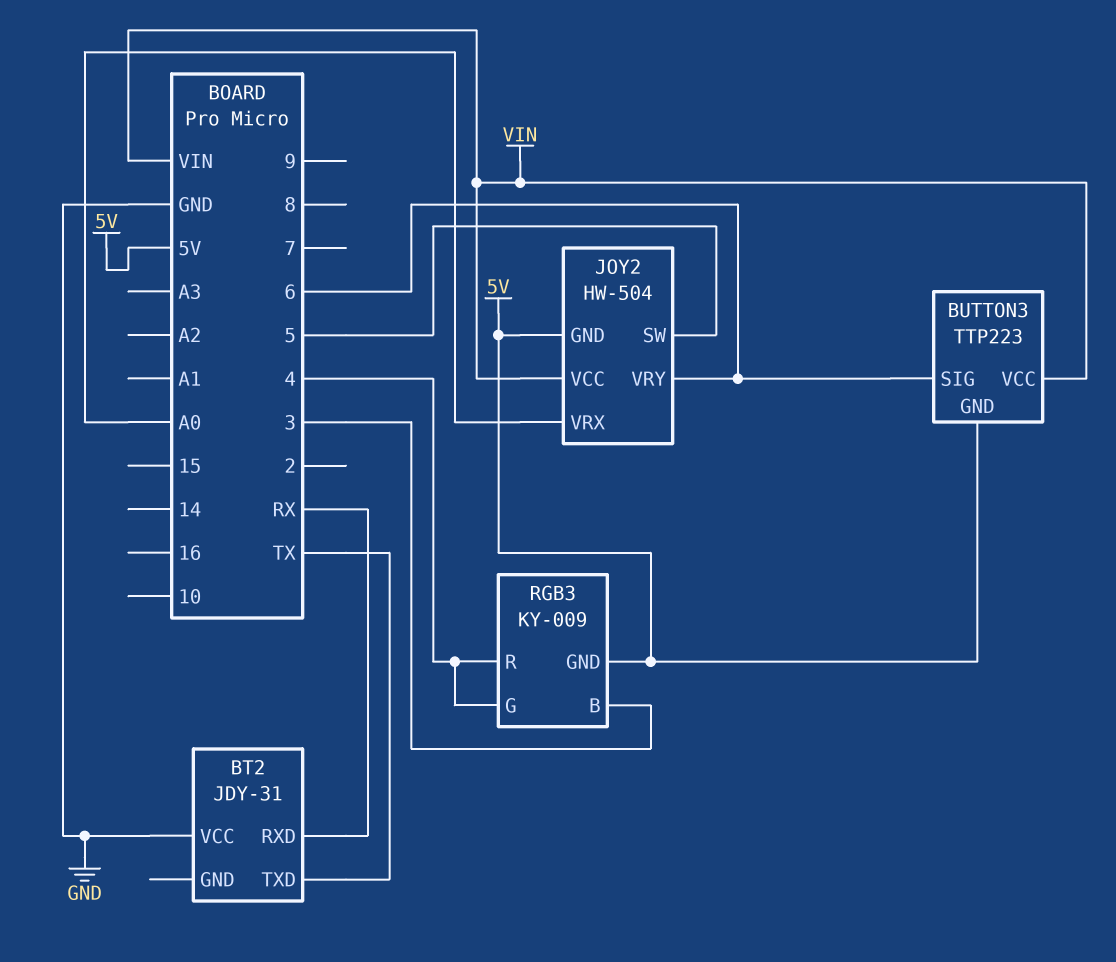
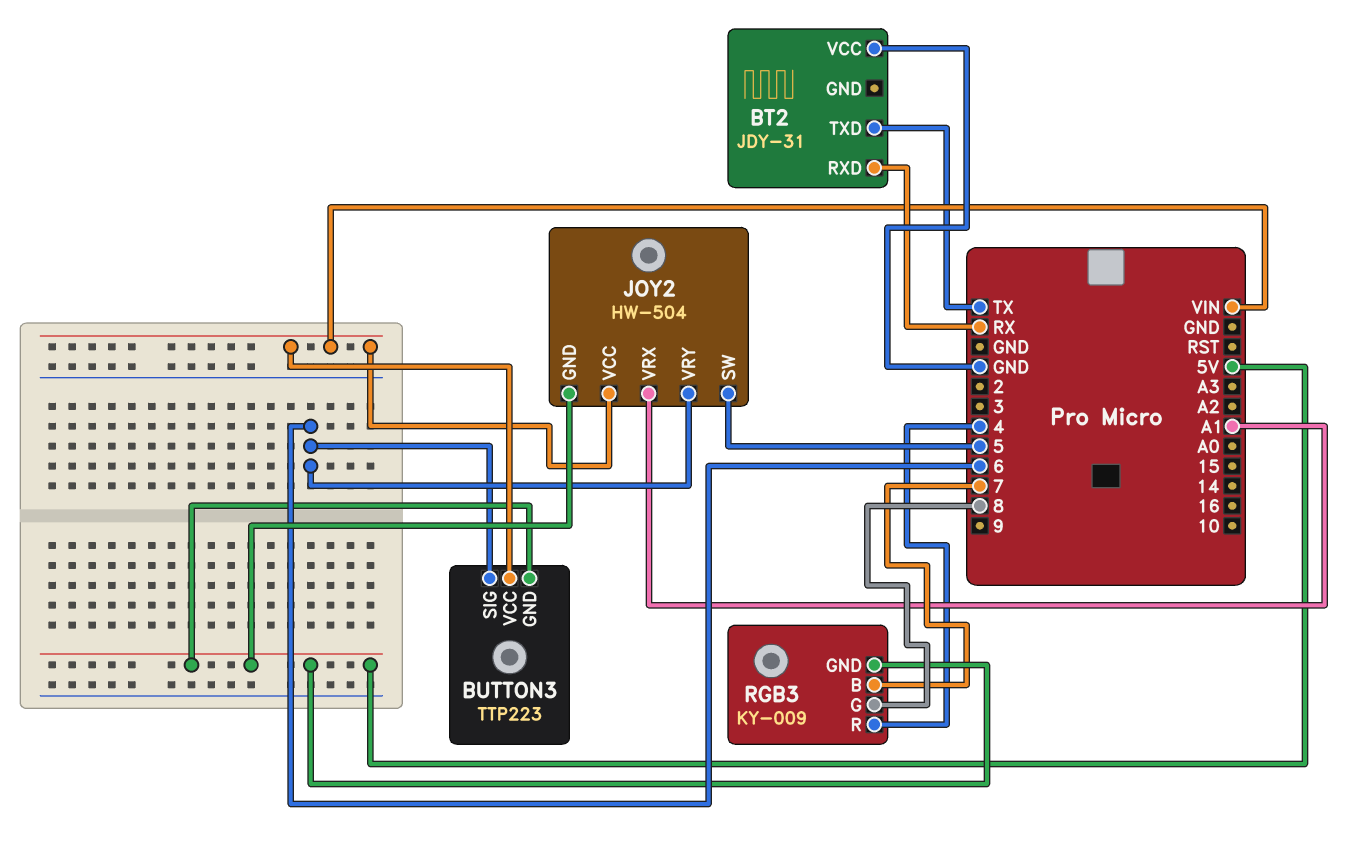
JOY2 pin VRX: A0 -> A1
RGB3 pin B: 3 -> 7
RGB3 pin G: 4 -> 8

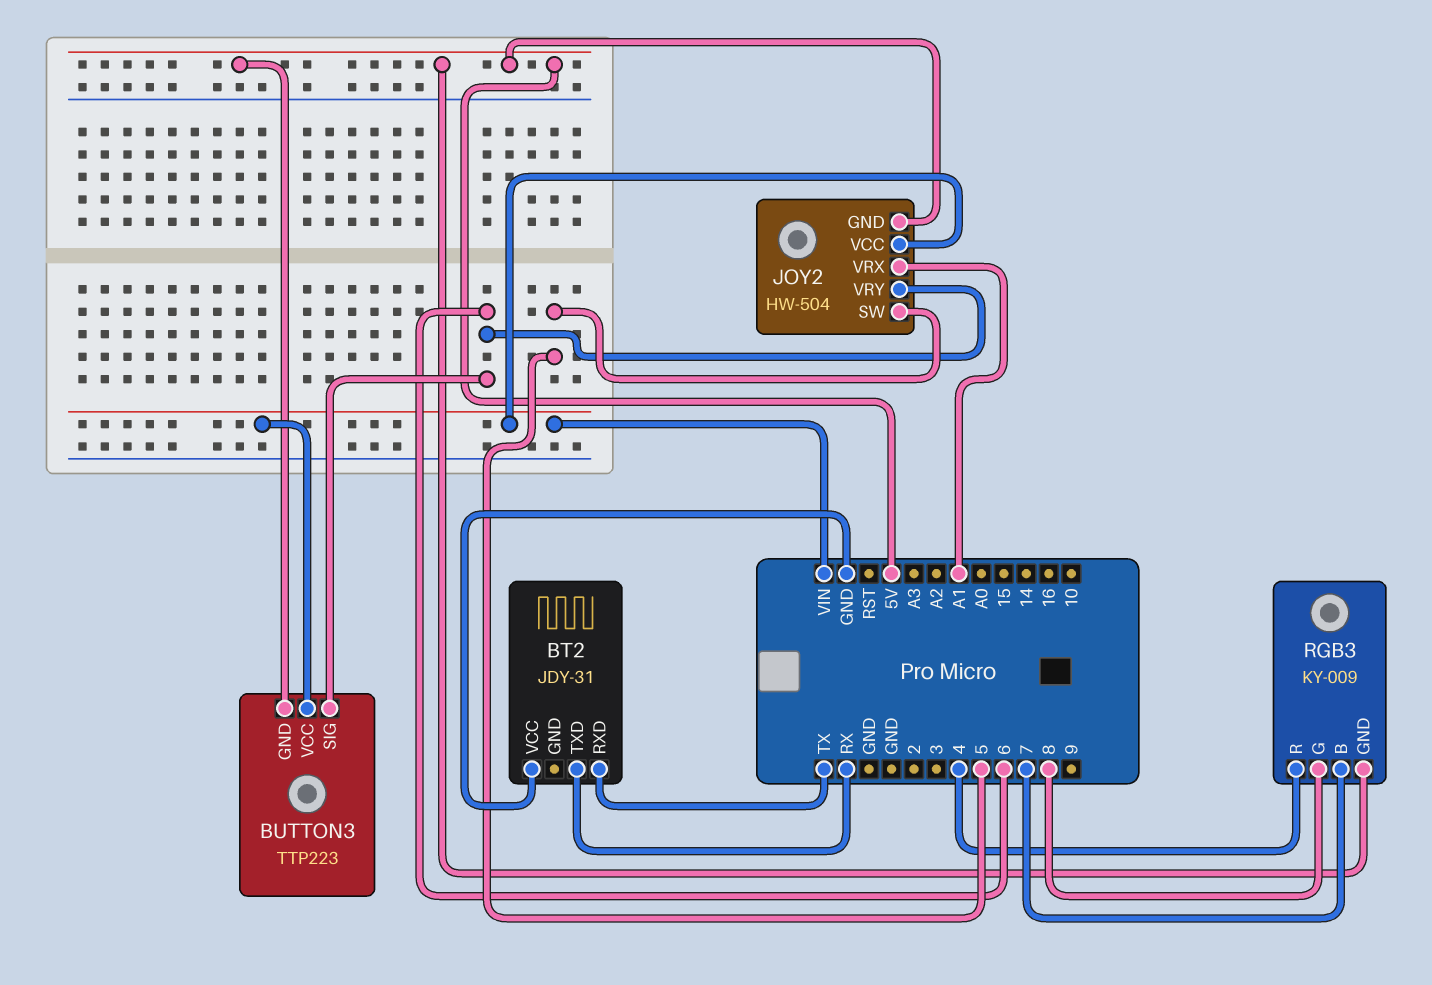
BT2 pin RXD: RX -> TX
BT2 pin TXD: TX -> RX

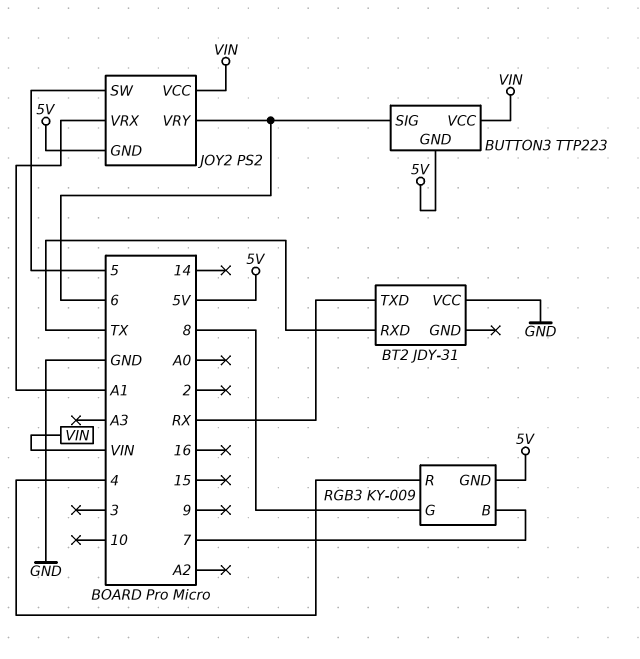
JOY2: HW-504 -> PS2

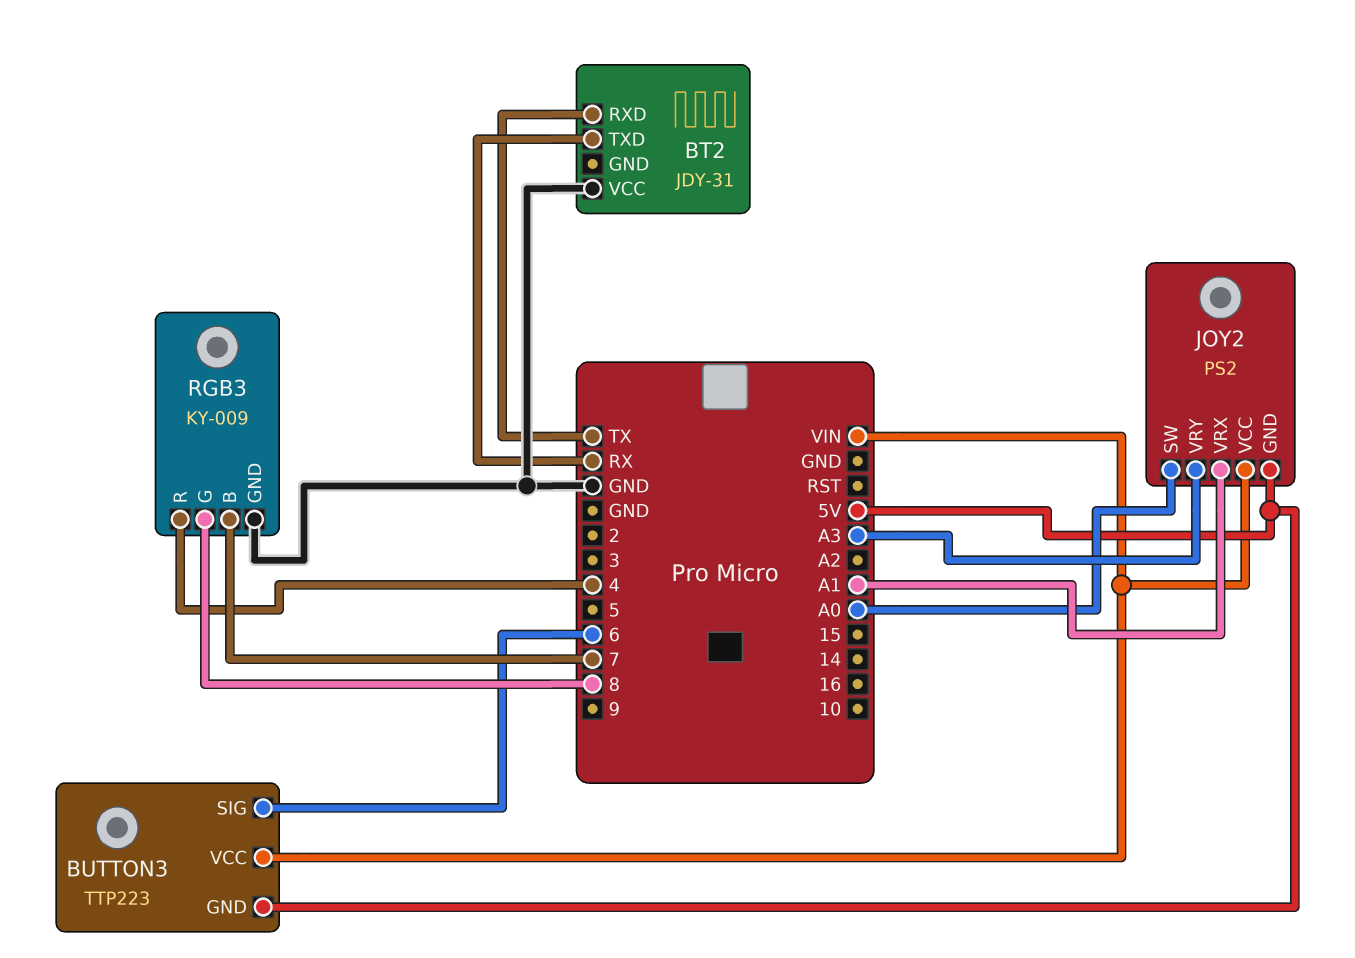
JOY2 pin SW: 5 -> A0
JOY2 pin VRY: 6 -> A3
RGB3 pin GND: 5V -> GND

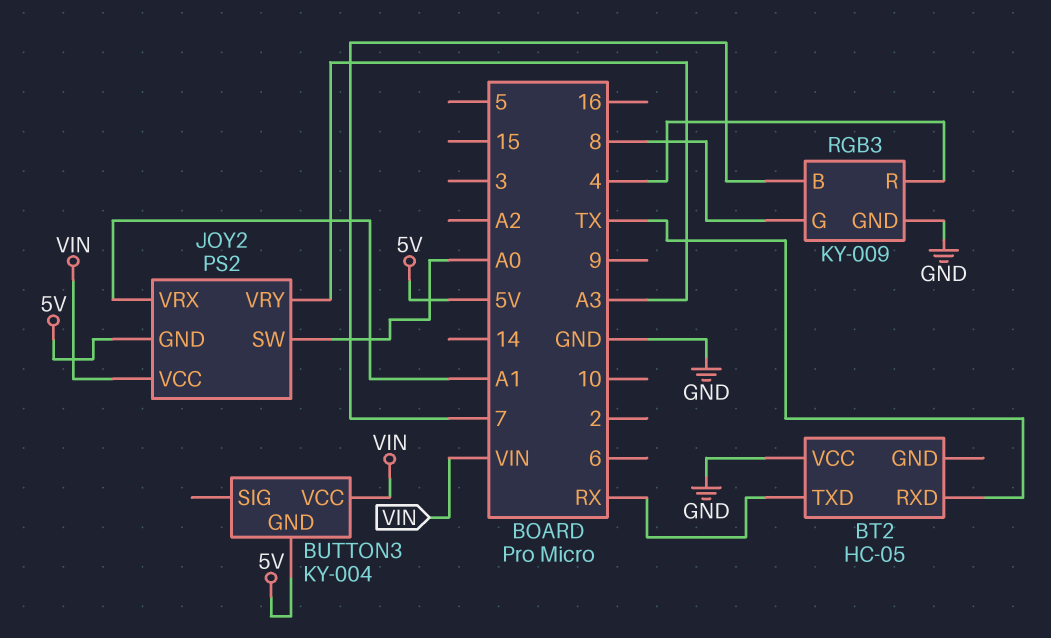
BT2: JDY-31 -> HC-05
BUTTON3: TTP223 -> KY-004
BUTTON3 pin SIG: 6 -> none

